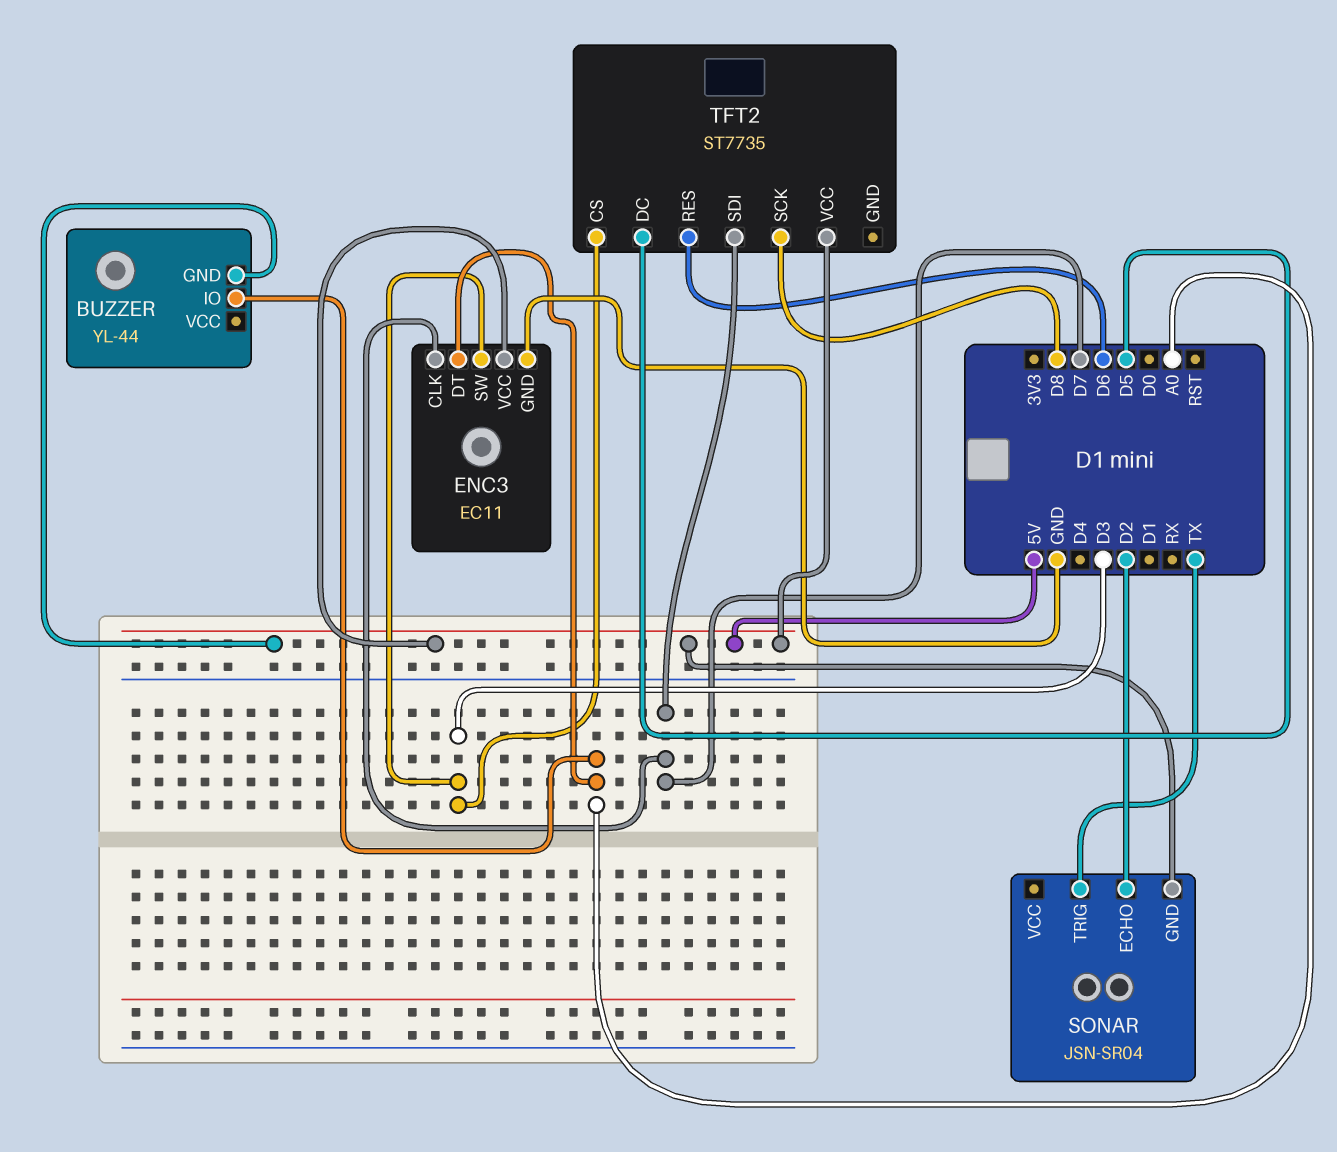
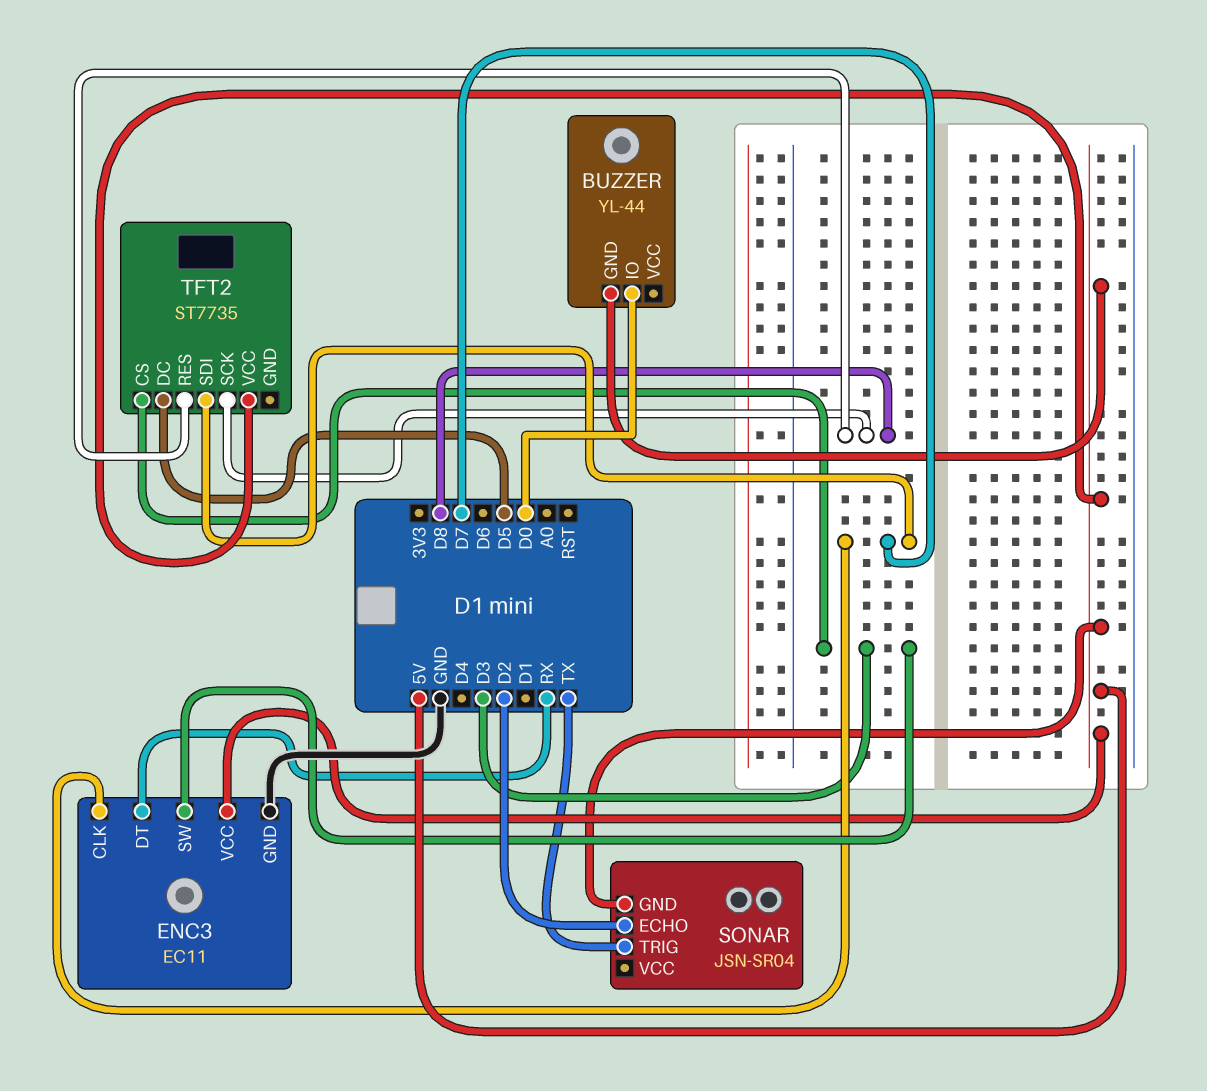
BUZZER pin IO: A0 -> D0
ENC3 pin DT: A0 -> RX
TFT2 pin RES: D6 -> D8

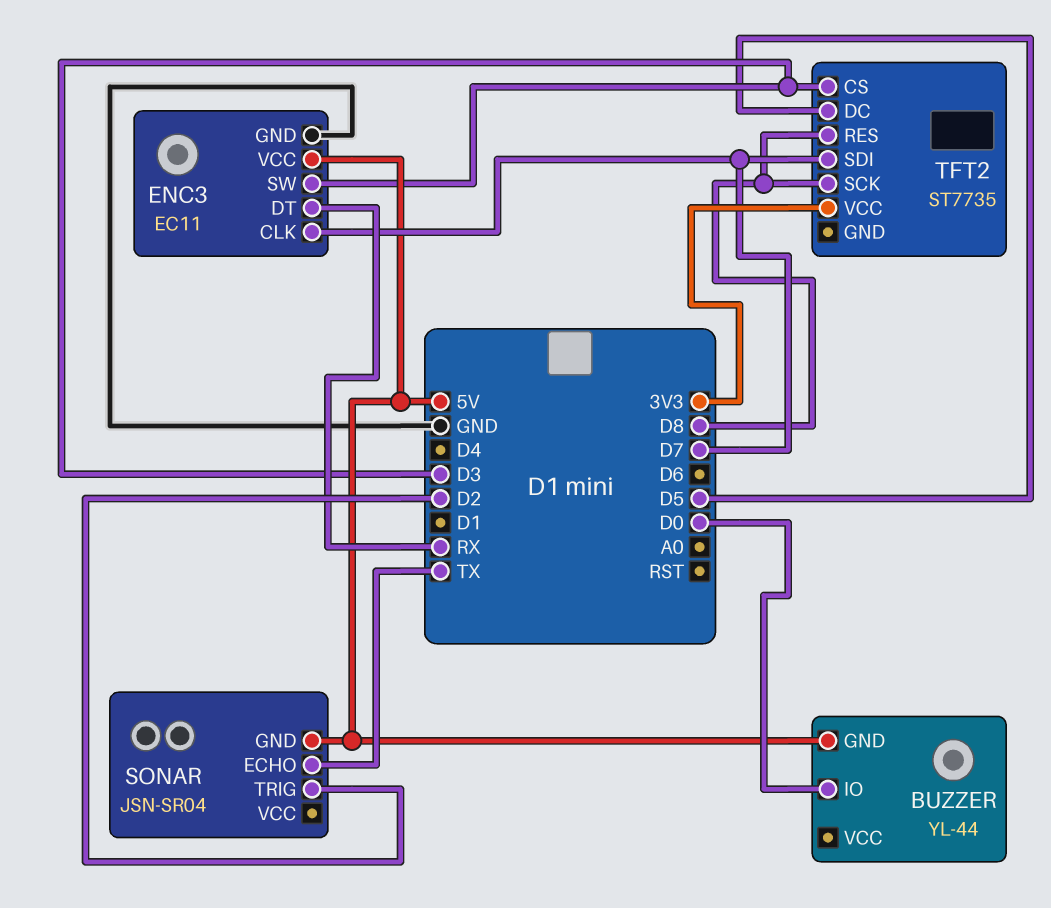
SONAR pin ECHO: D2 -> TX
SONAR pin TRIG: TX -> D2
TFT2 pin VCC: 5V -> 3V3

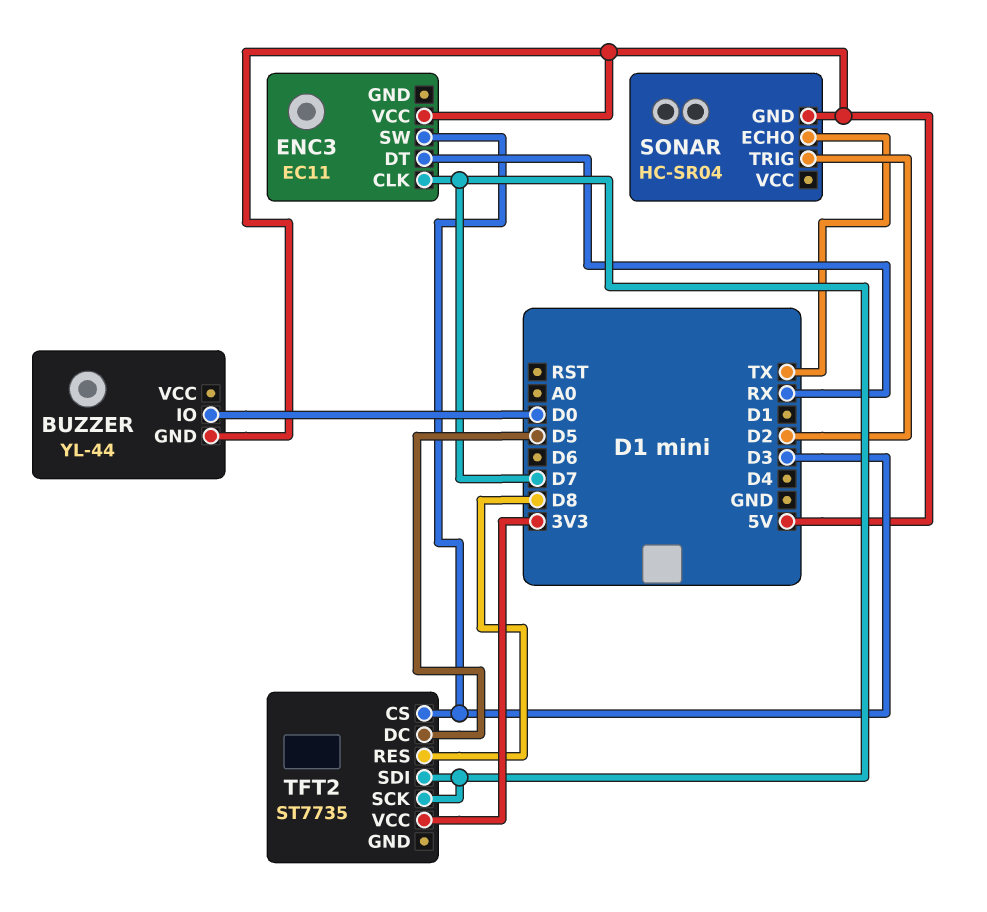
ENC3 pin GND: GND -> none
SONAR: JSN-SR04 -> HC-SR04
TFT2 pin SCK: D8 -> D7

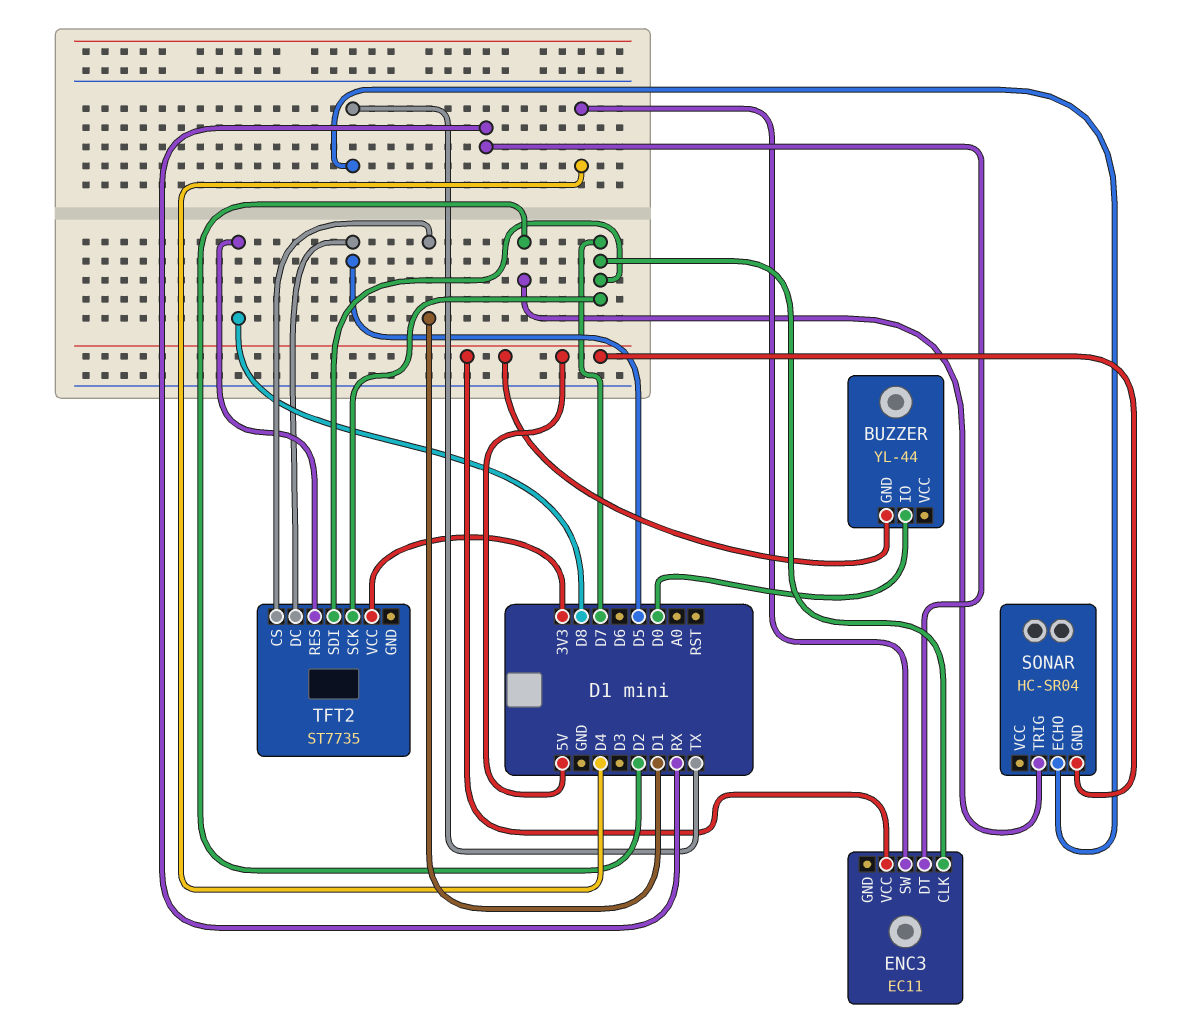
ENC3 pin SW: D3 -> D4
TFT2 pin CS: D3 -> D1

